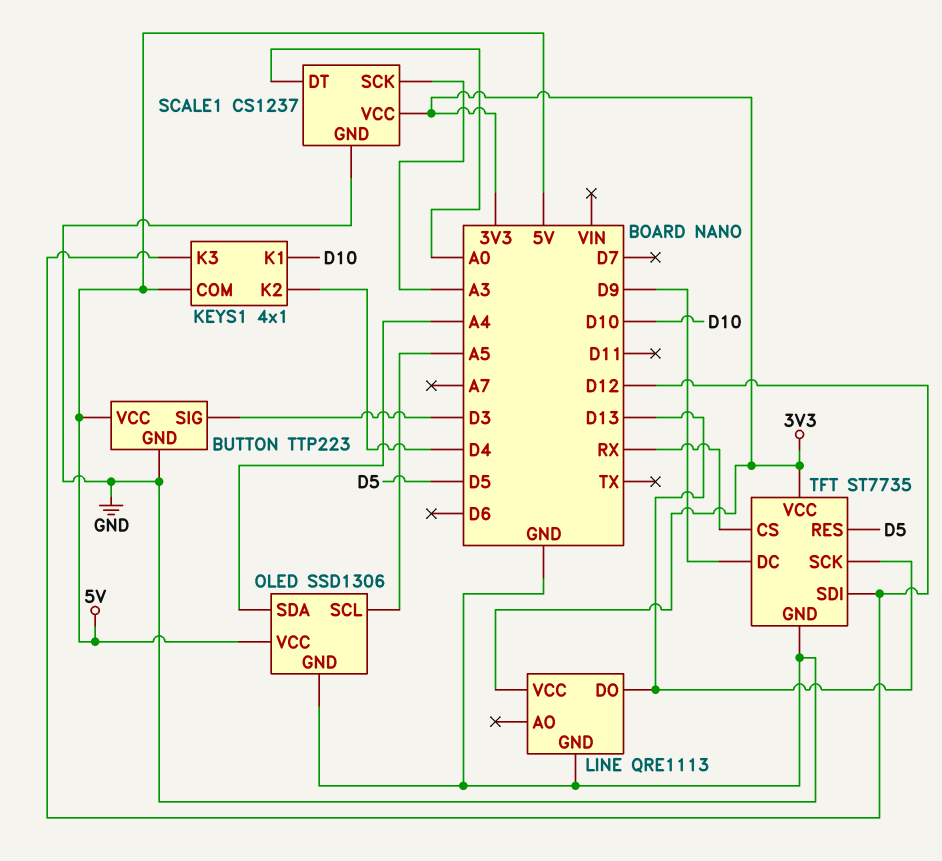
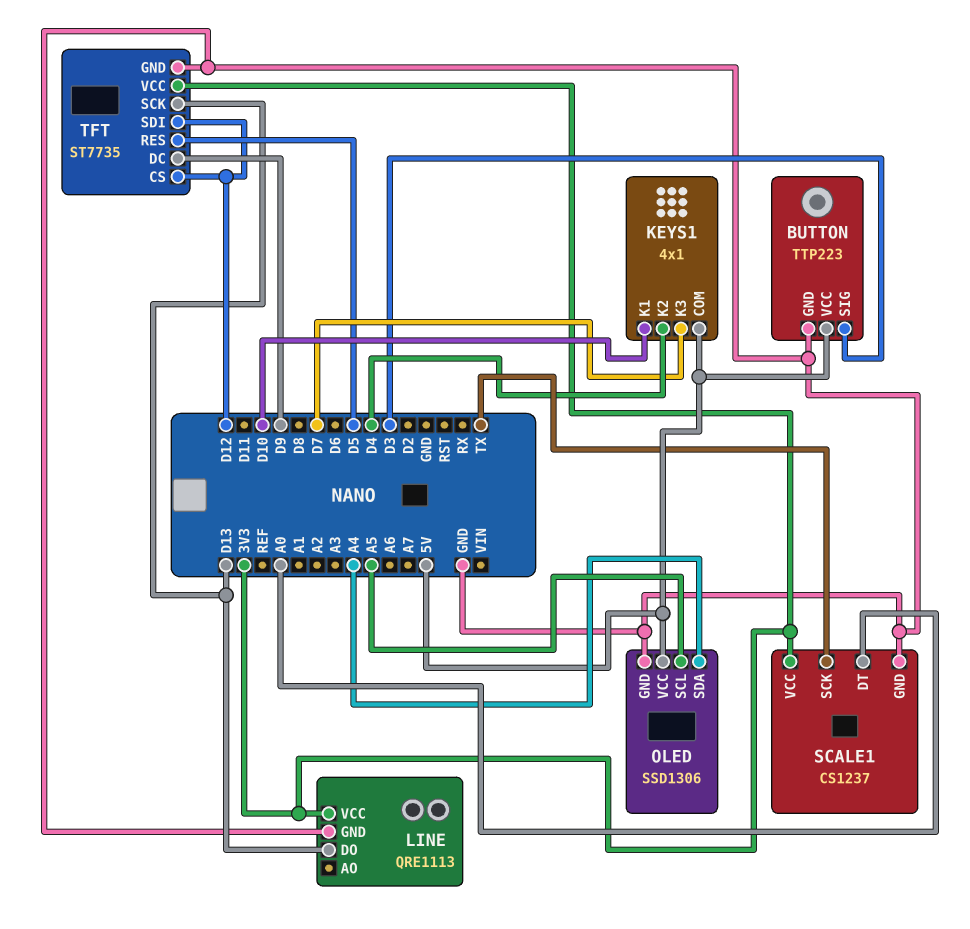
KEYS1 pin K3: D12 -> D7
SCALE1 pin SCK: A3 -> TX
TFT pin CS: RX -> D12

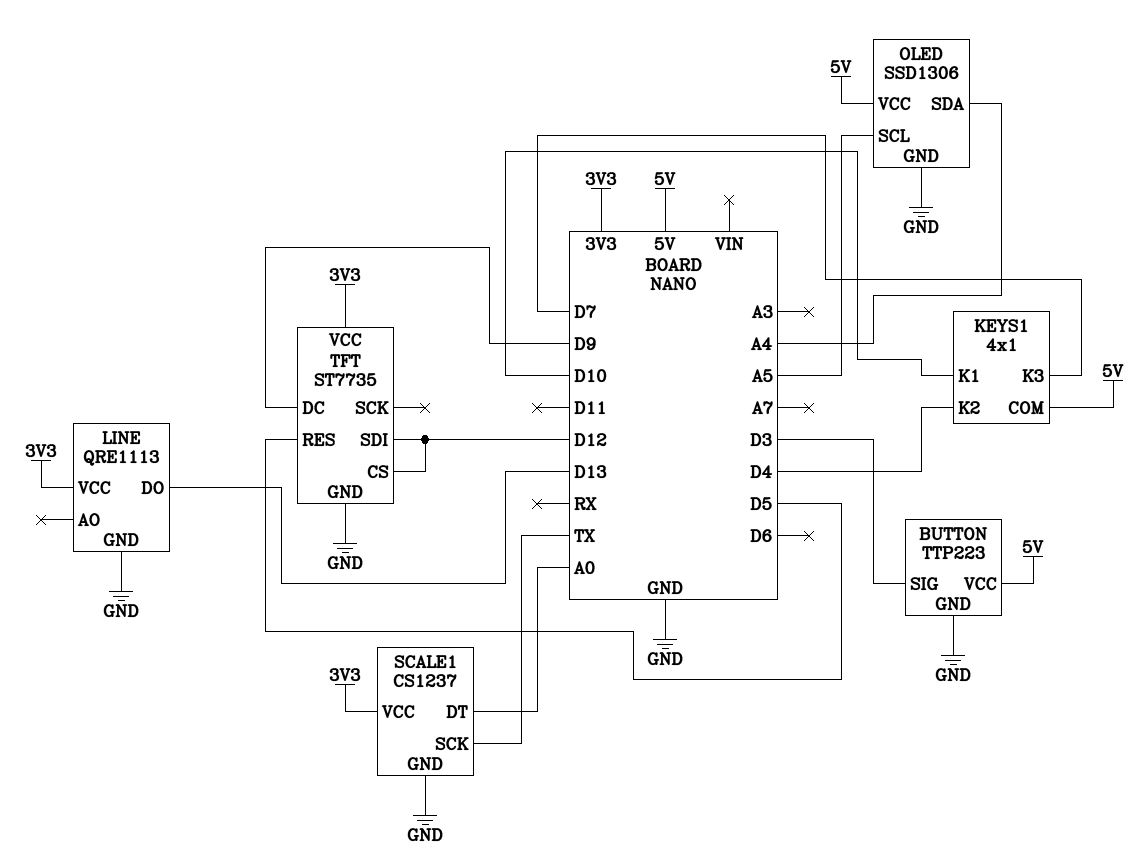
TFT pin SCK: D13 -> none

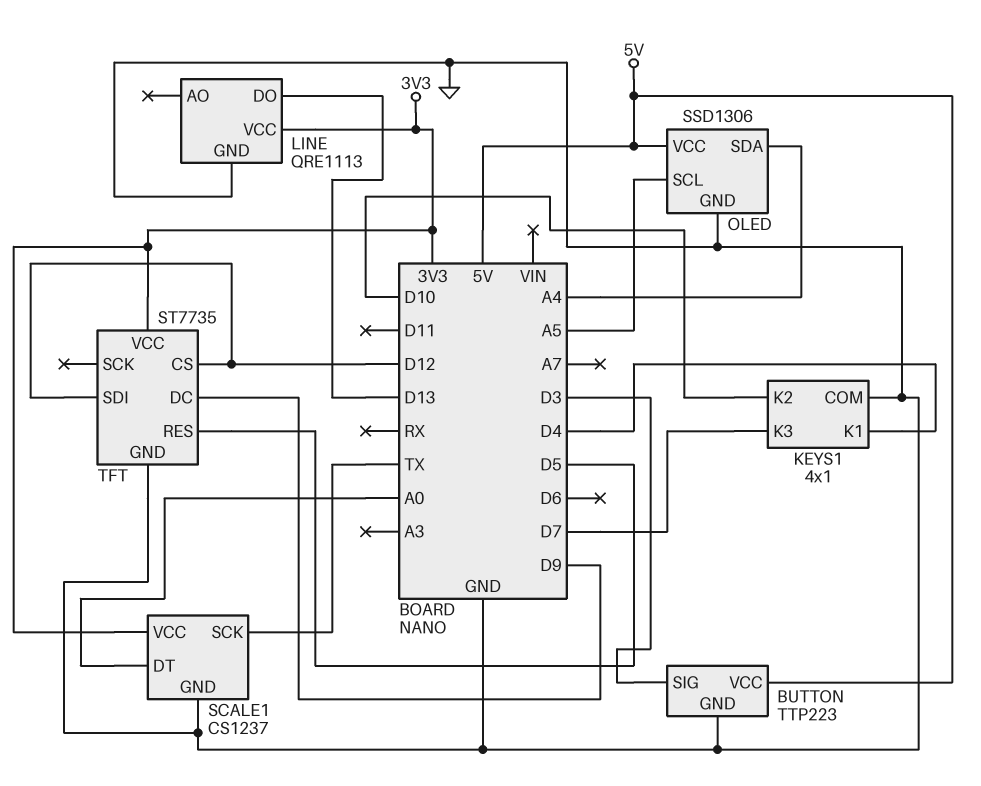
KEYS1 pin COM: 5V -> GND
KEYS1 pin K1: D10 -> D4
KEYS1 pin K2: D4 -> D10

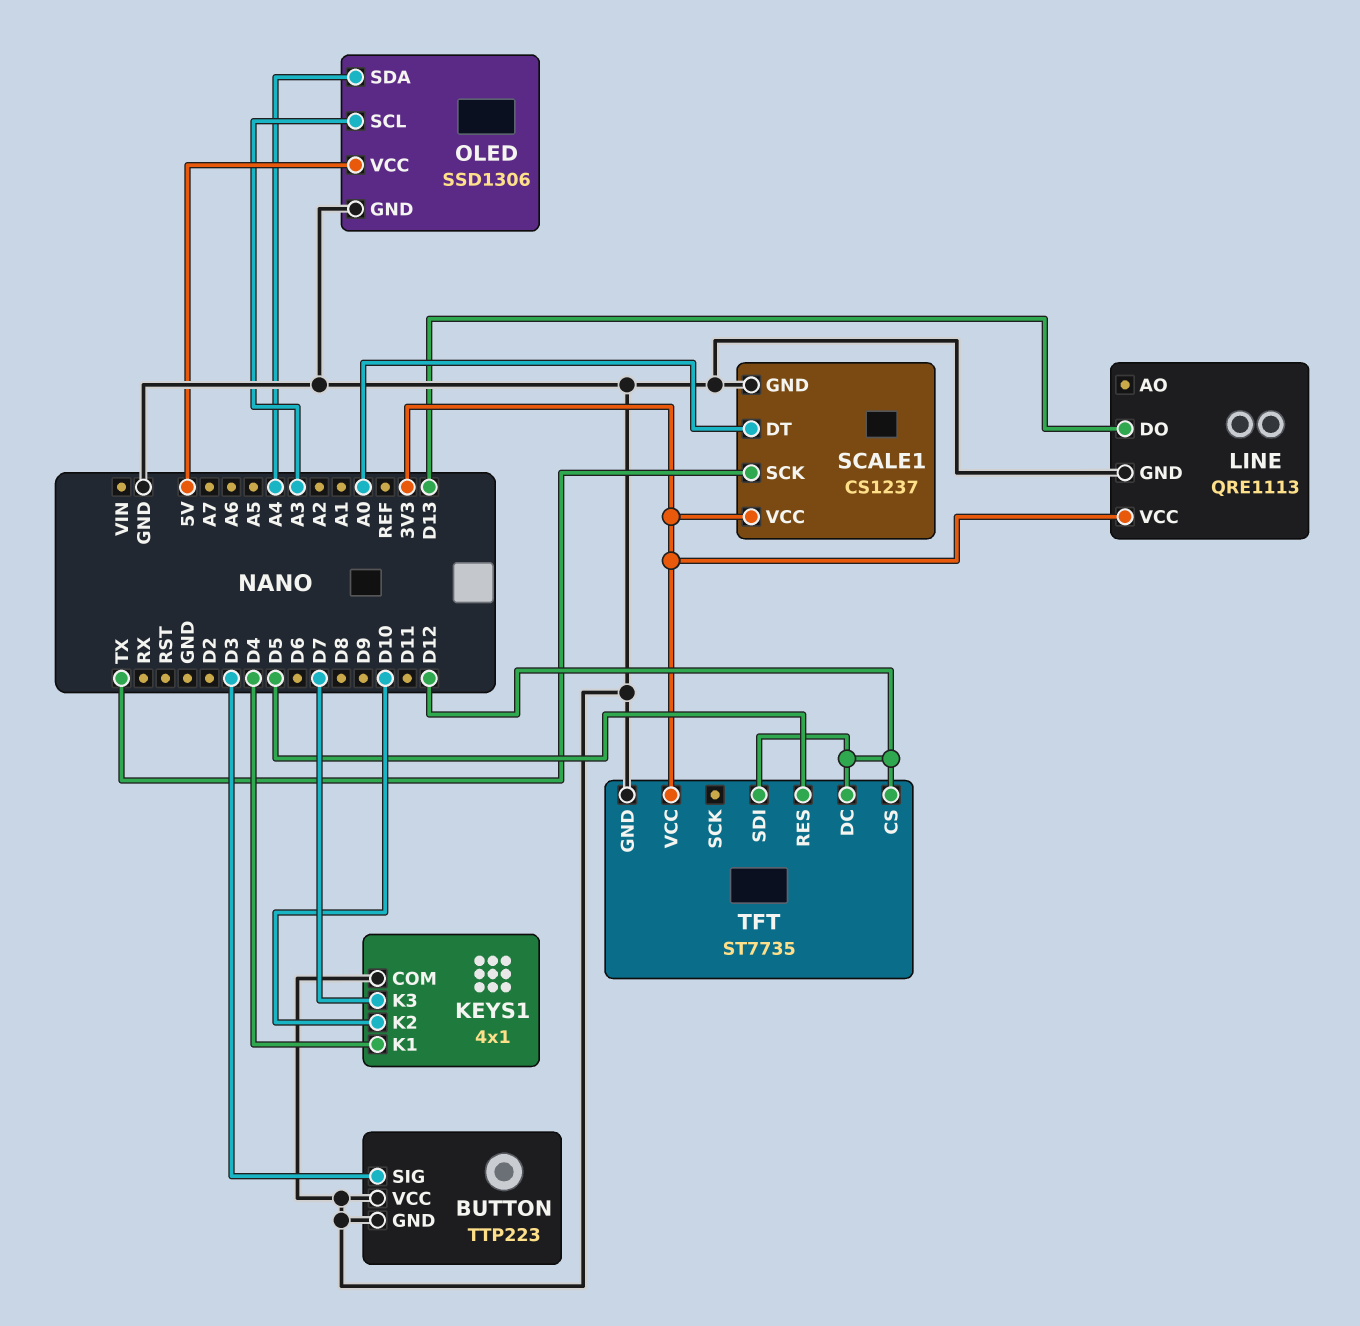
BUTTON pin VCC: 5V -> GND
OLED pin SCL: A5 -> A3
TFT pin DC: D9 -> D12

